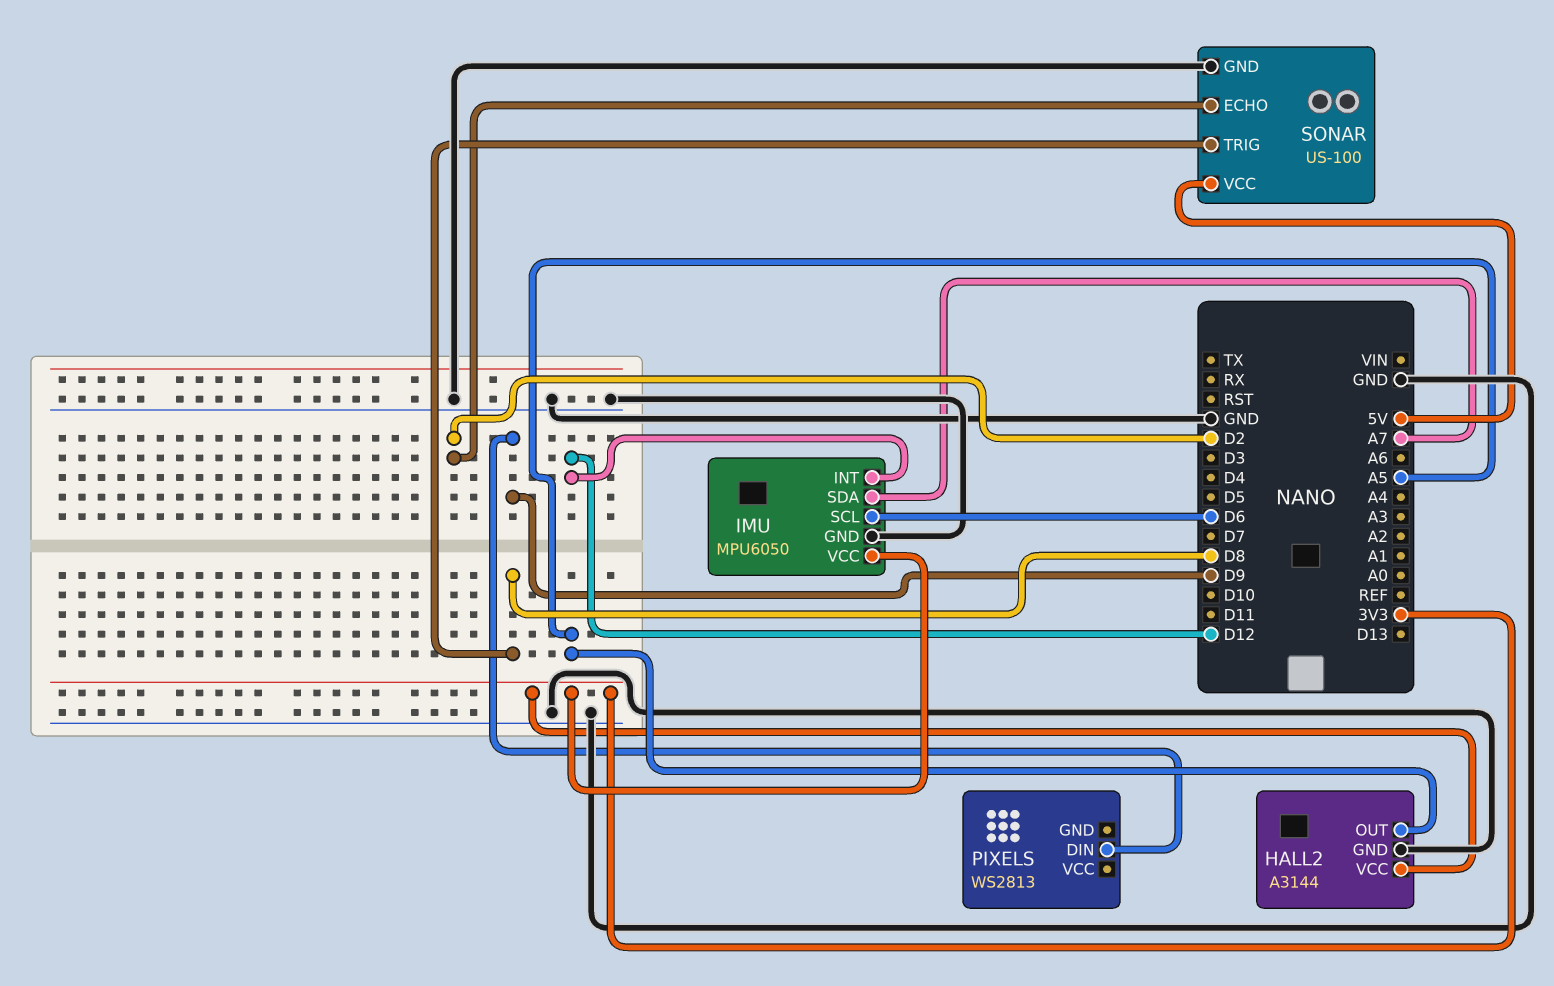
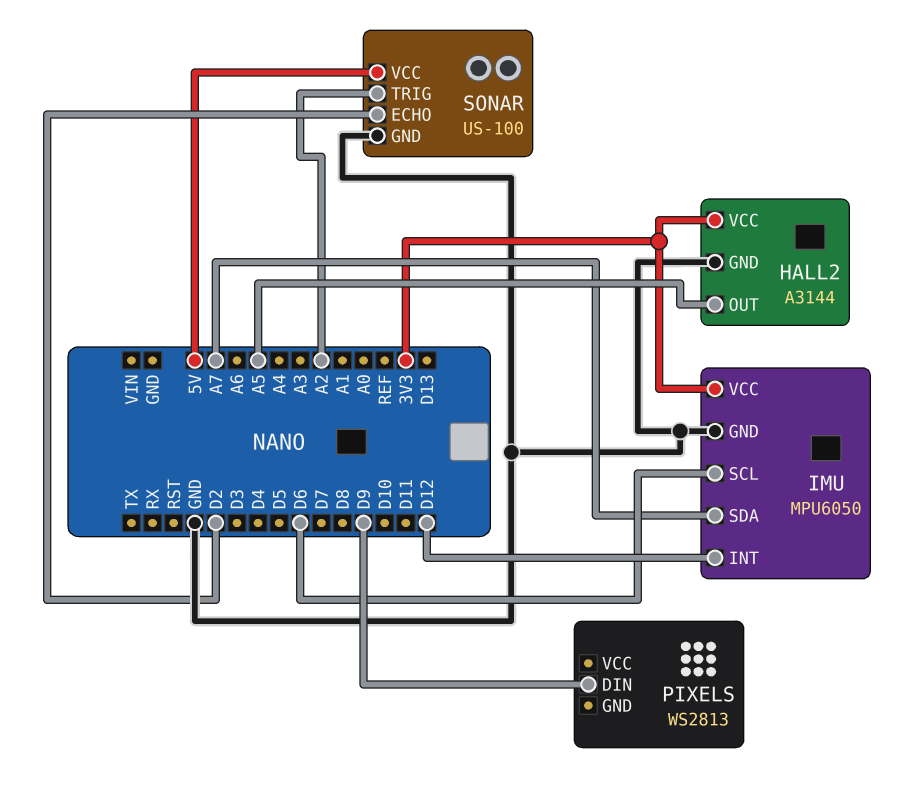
SONAR pin TRIG: D8 -> A2

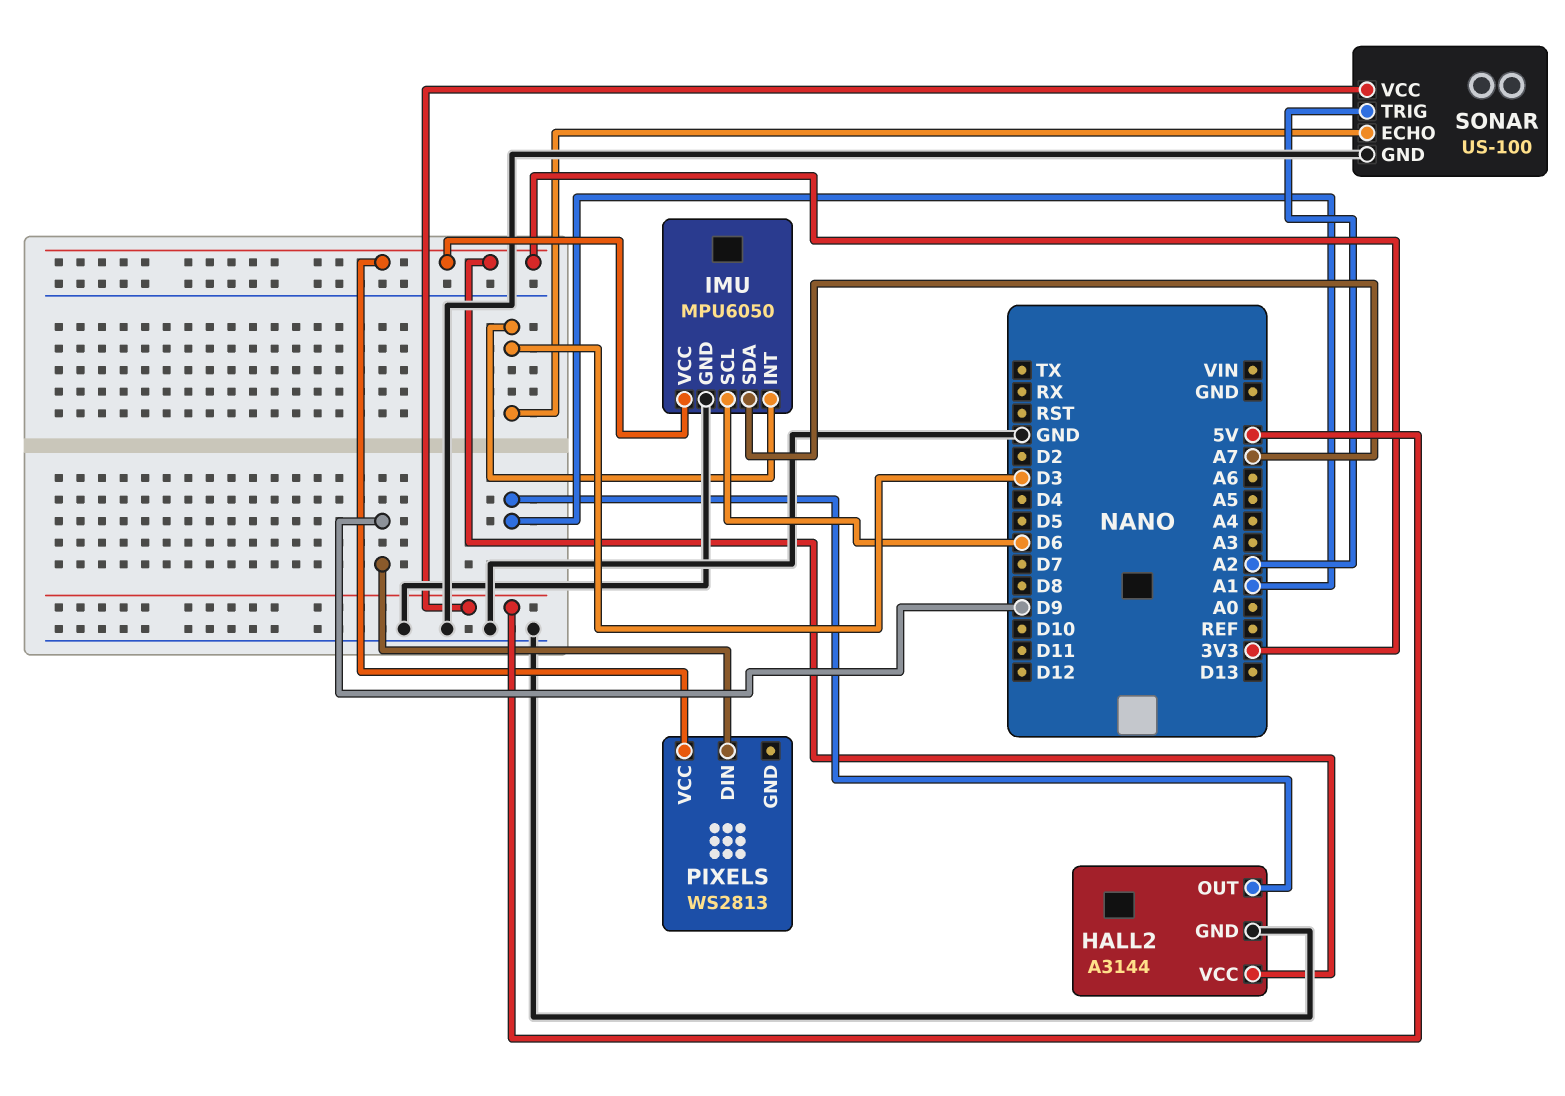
HALL2 pin OUT: A5 -> A1
IMU pin INT: D12 -> D3
PIXELS pin VCC: none -> 3V3
SONAR pin ECHO: D2 -> D3

